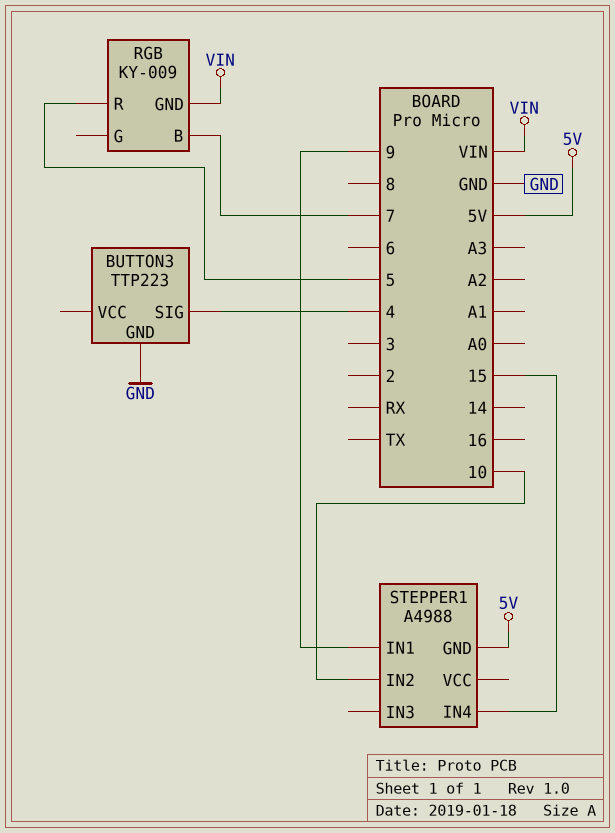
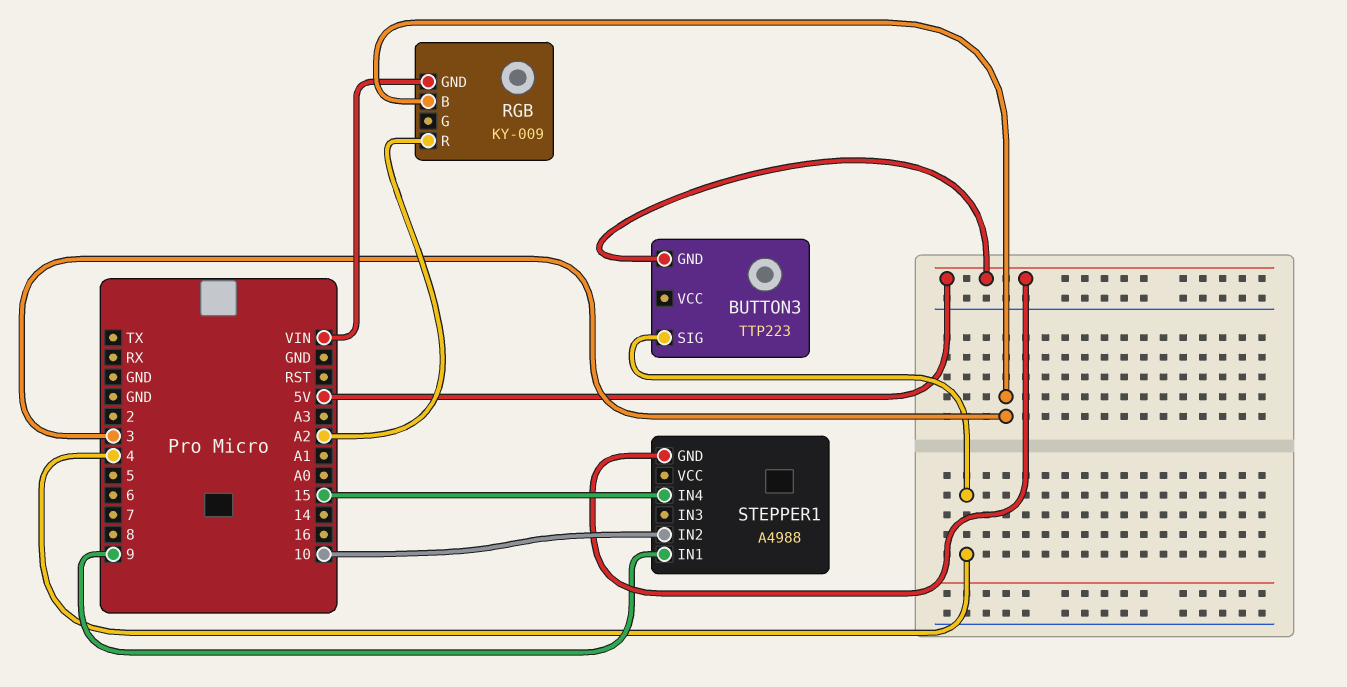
BUTTON3 pin GND: GND -> 5V
RGB pin B: 7 -> 3
RGB pin R: 5 -> A2

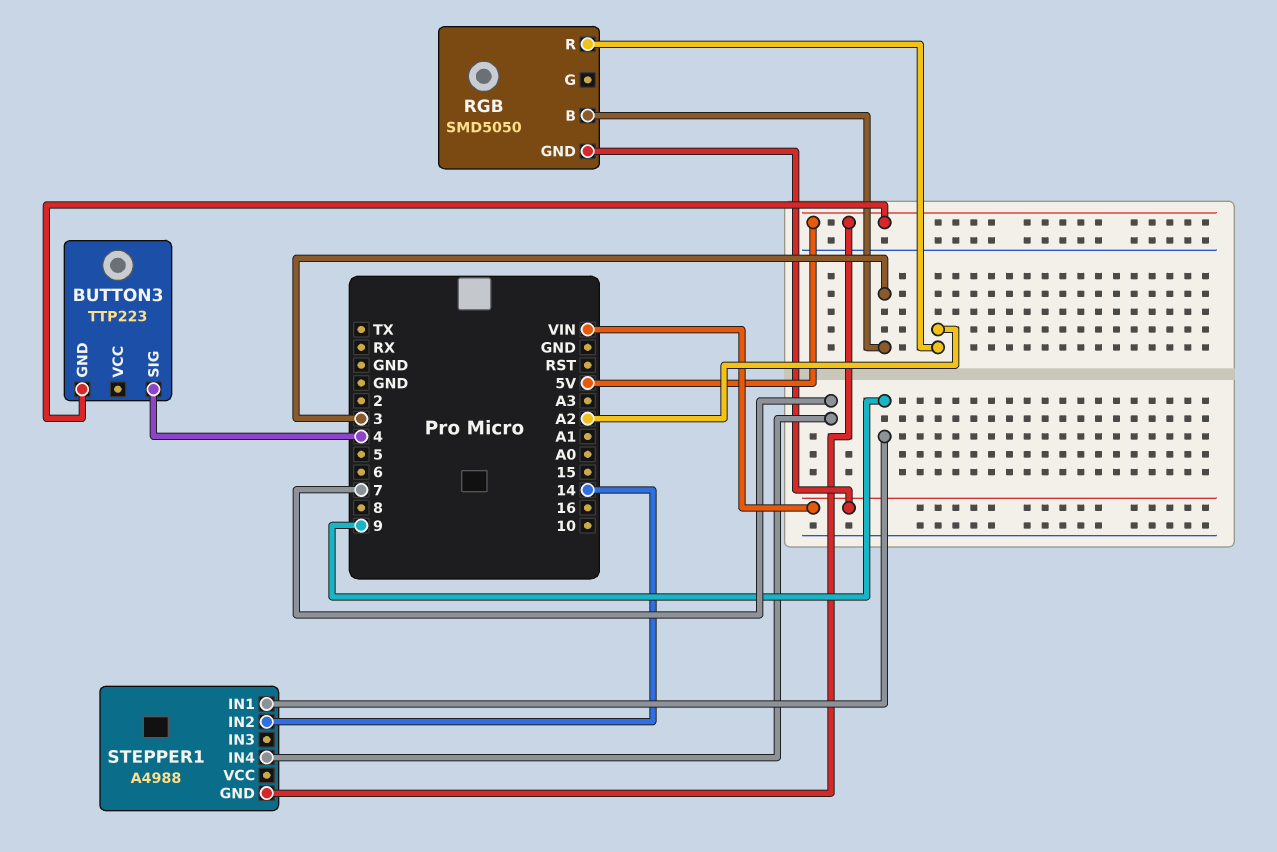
RGB: KY-009 -> SMD5050
STEPPER1 pin IN2: 10 -> 14
STEPPER1 pin IN4: 15 -> 7

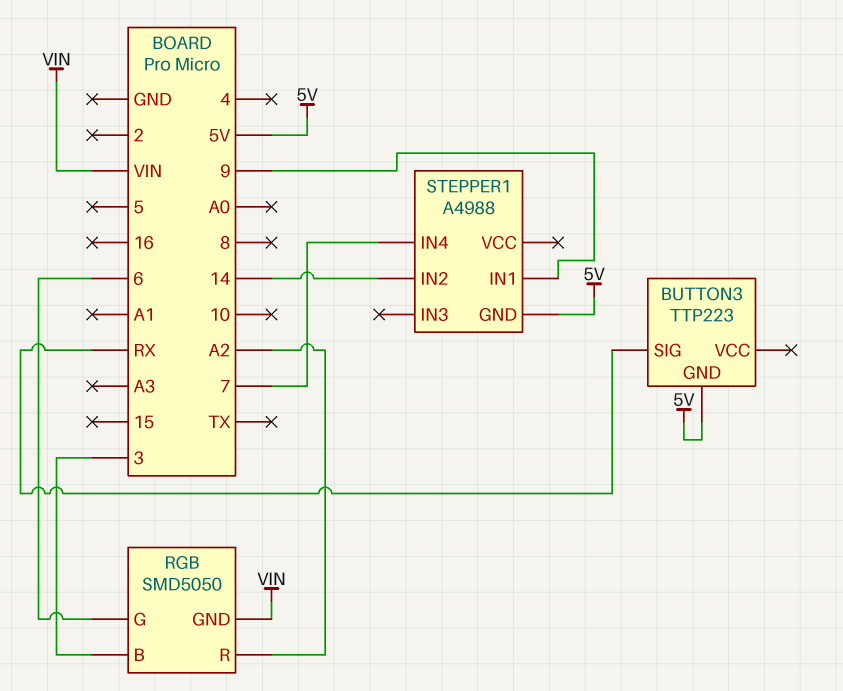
BUTTON3 pin SIG: 4 -> RX
RGB pin G: none -> 6

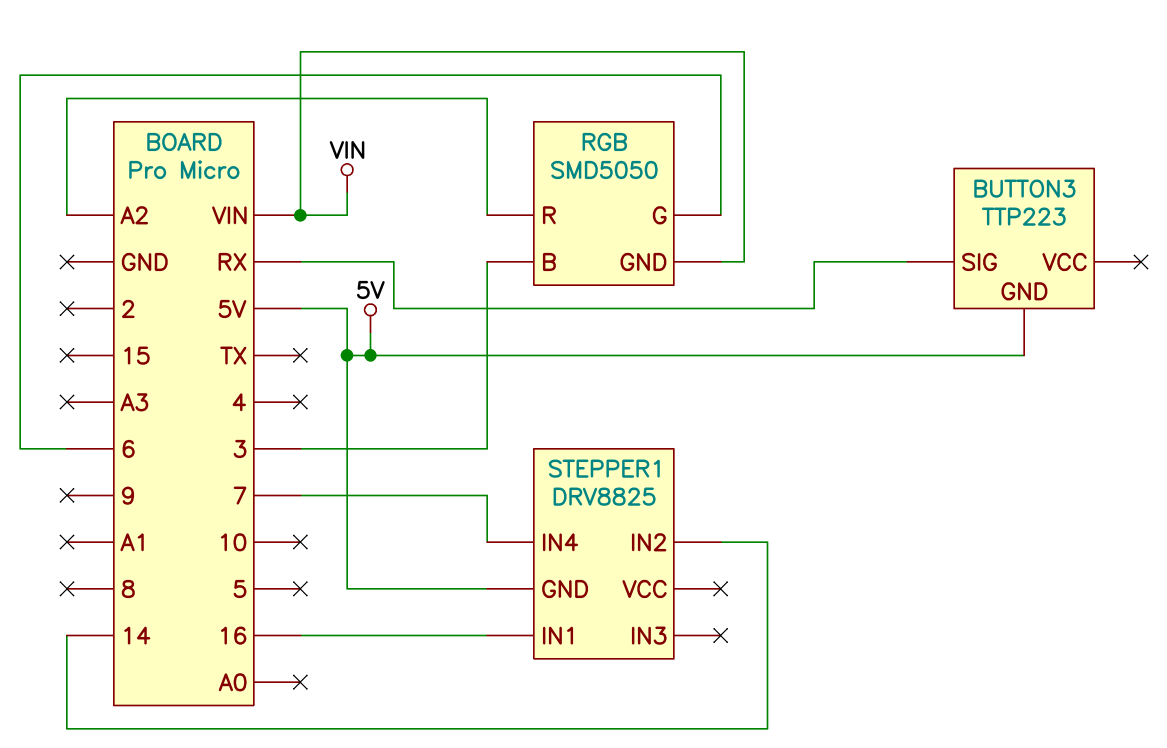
STEPPER1: A4988 -> DRV8825
STEPPER1 pin IN1: 9 -> 16

